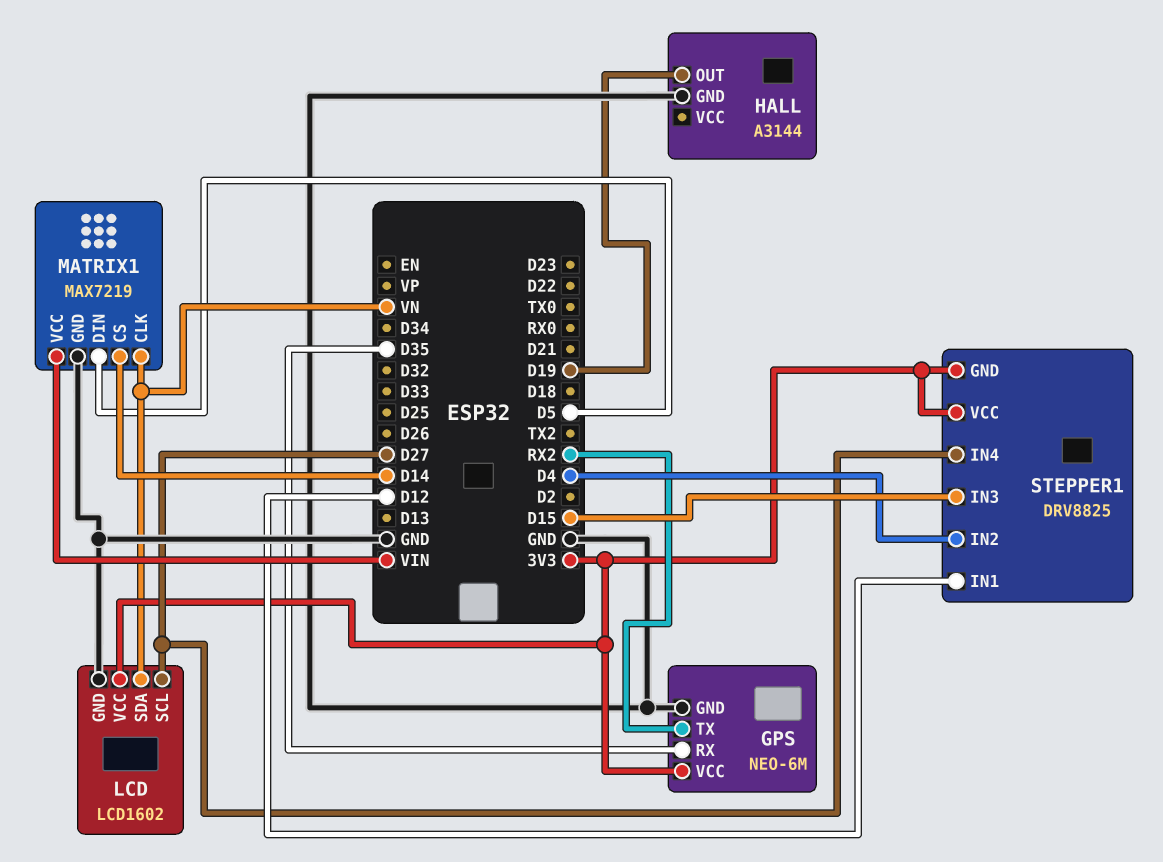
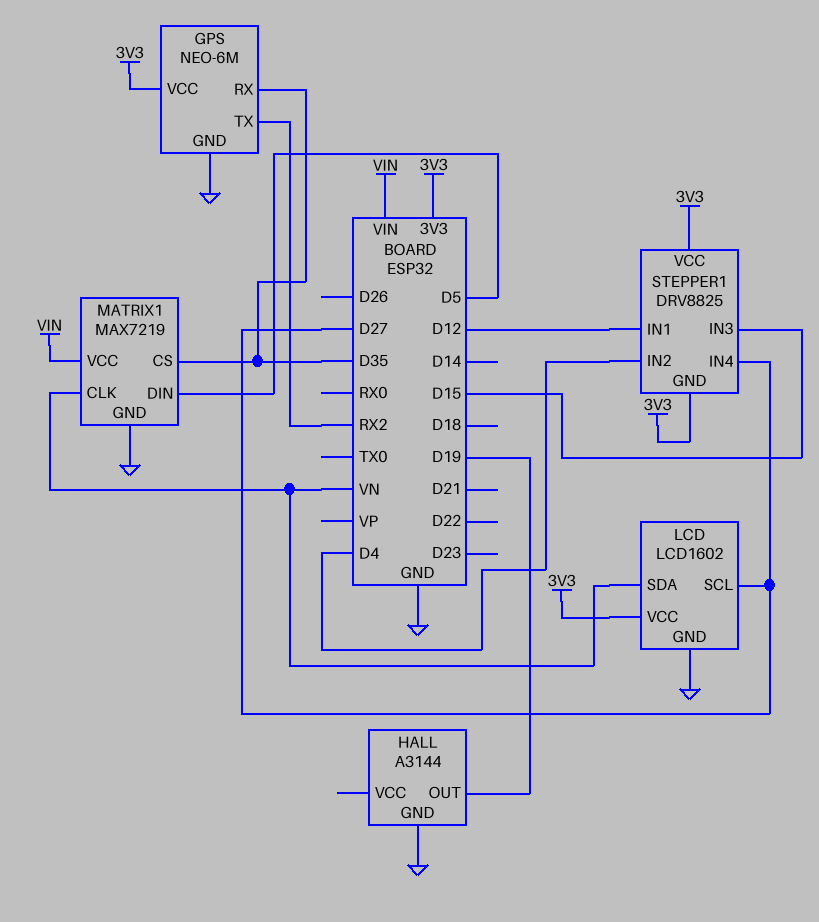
MATRIX1 pin CS: D14 -> D35

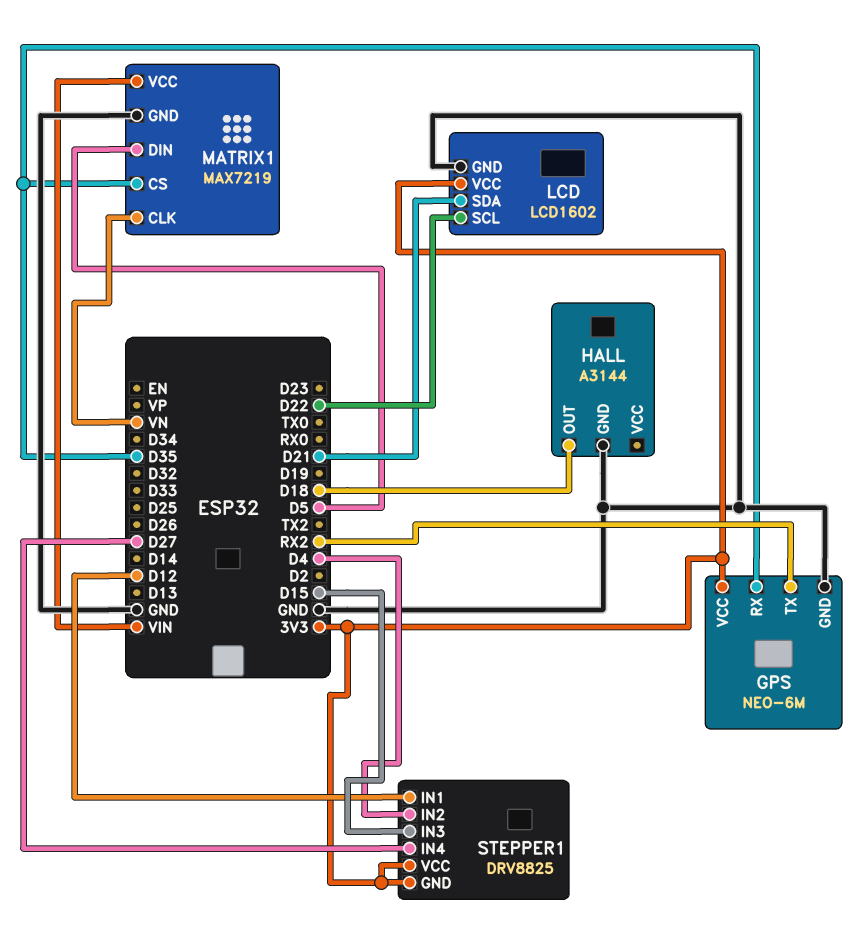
HALL pin OUT: D19 -> D18
LCD pin SCL: D27 -> D22
LCD pin SDA: VN -> D21

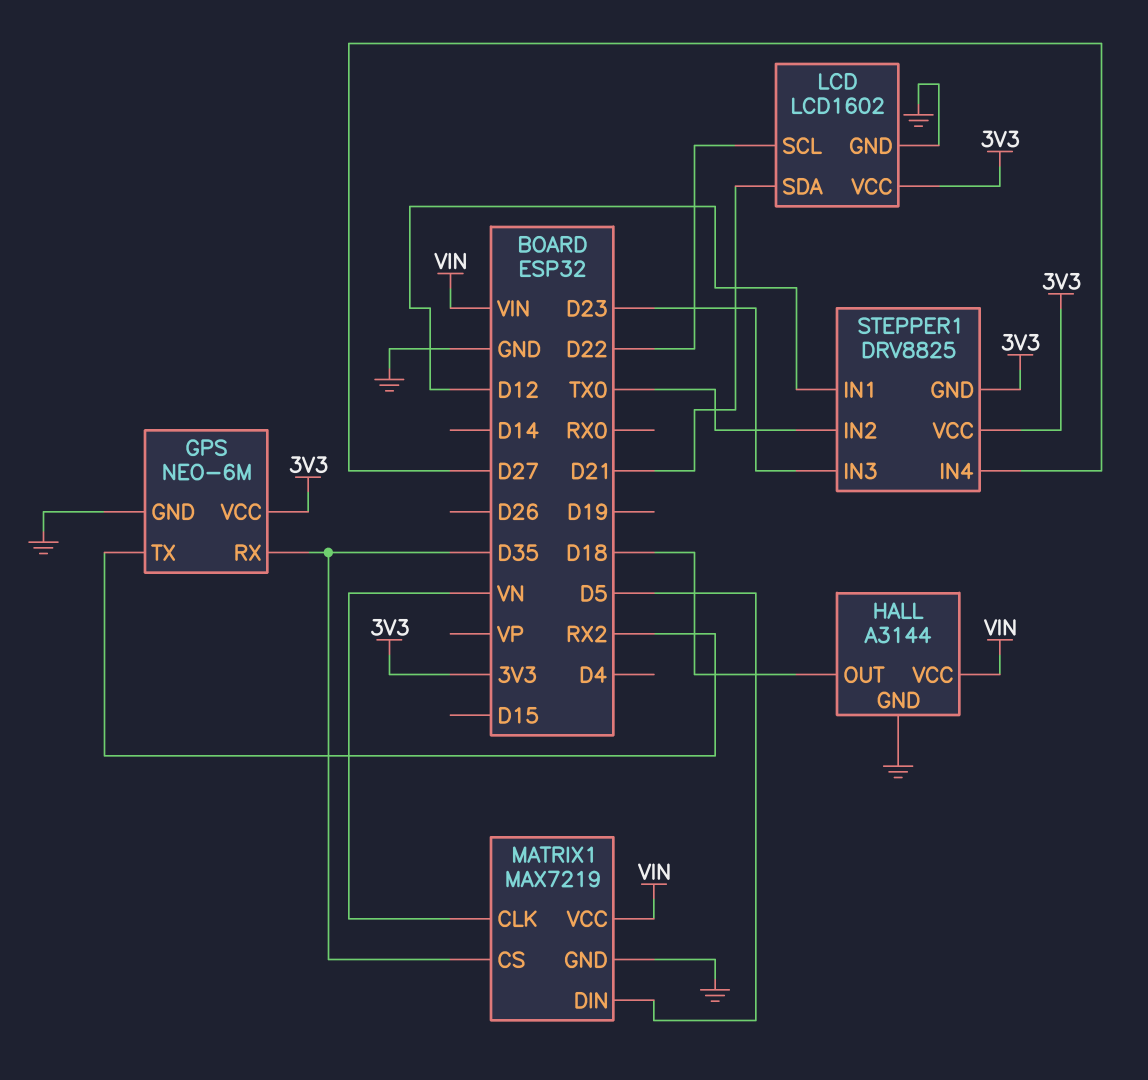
HALL pin VCC: none -> VIN
STEPPER1 pin IN2: D4 -> TX0
STEPPER1 pin IN3: D15 -> D23

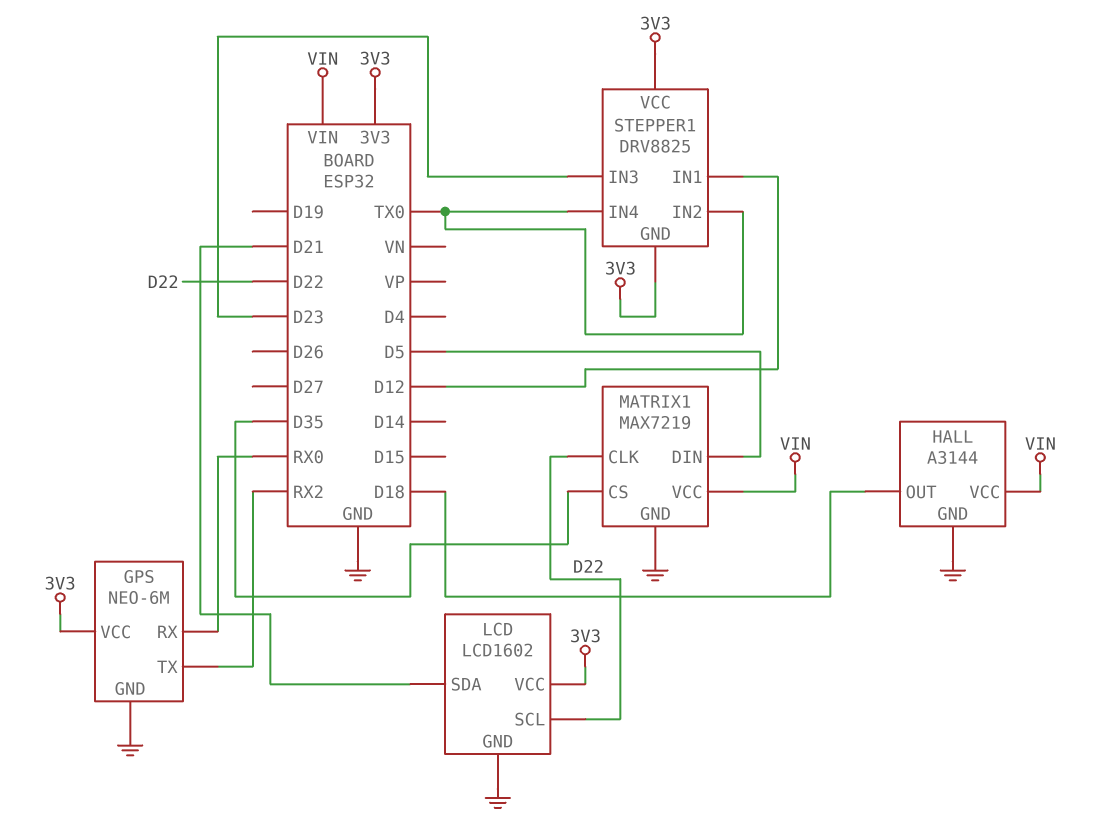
GPS pin RX: D35 -> RX0
MATRIX1 pin CLK: VN -> D22
STEPPER1 pin IN4: D27 -> TX0

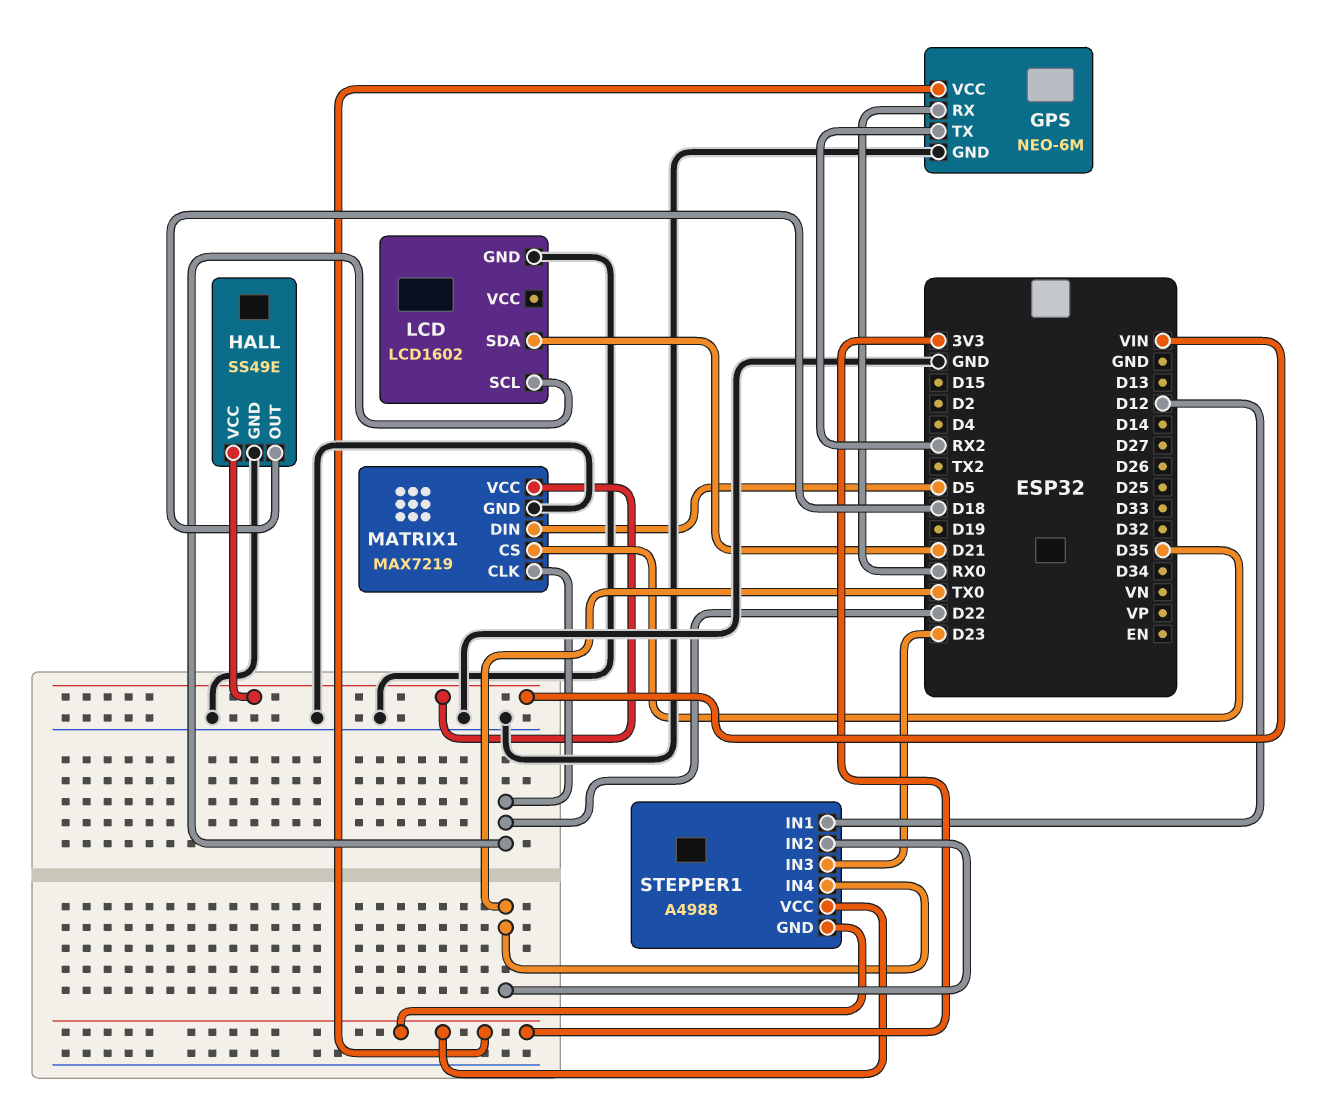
HALL: A3144 -> SS49E
LCD pin VCC: 3V3 -> none
STEPPER1: DRV8825 -> A4988

